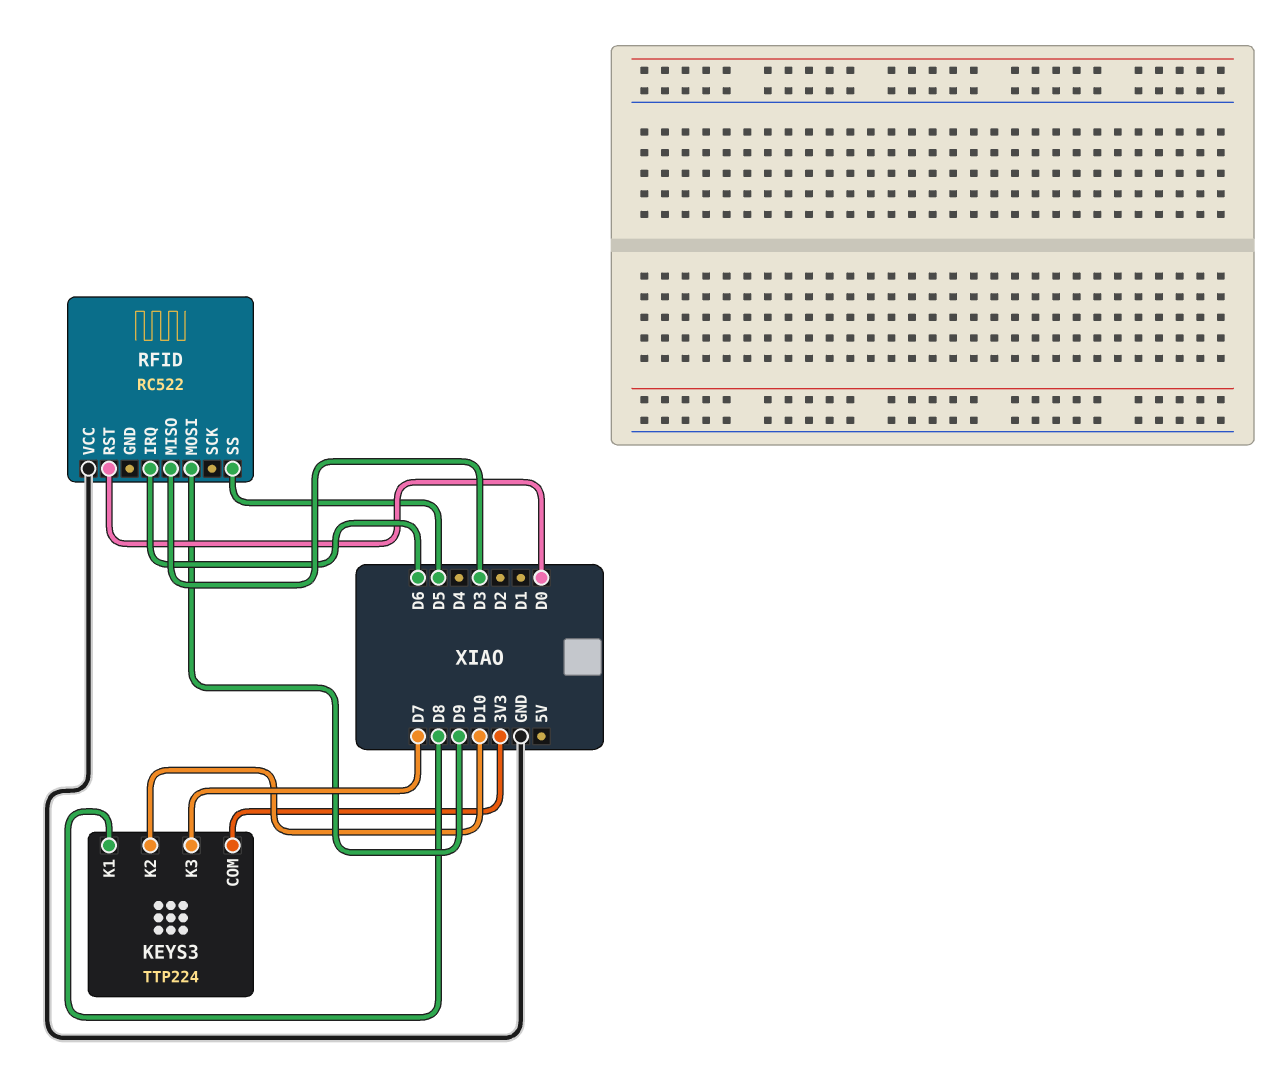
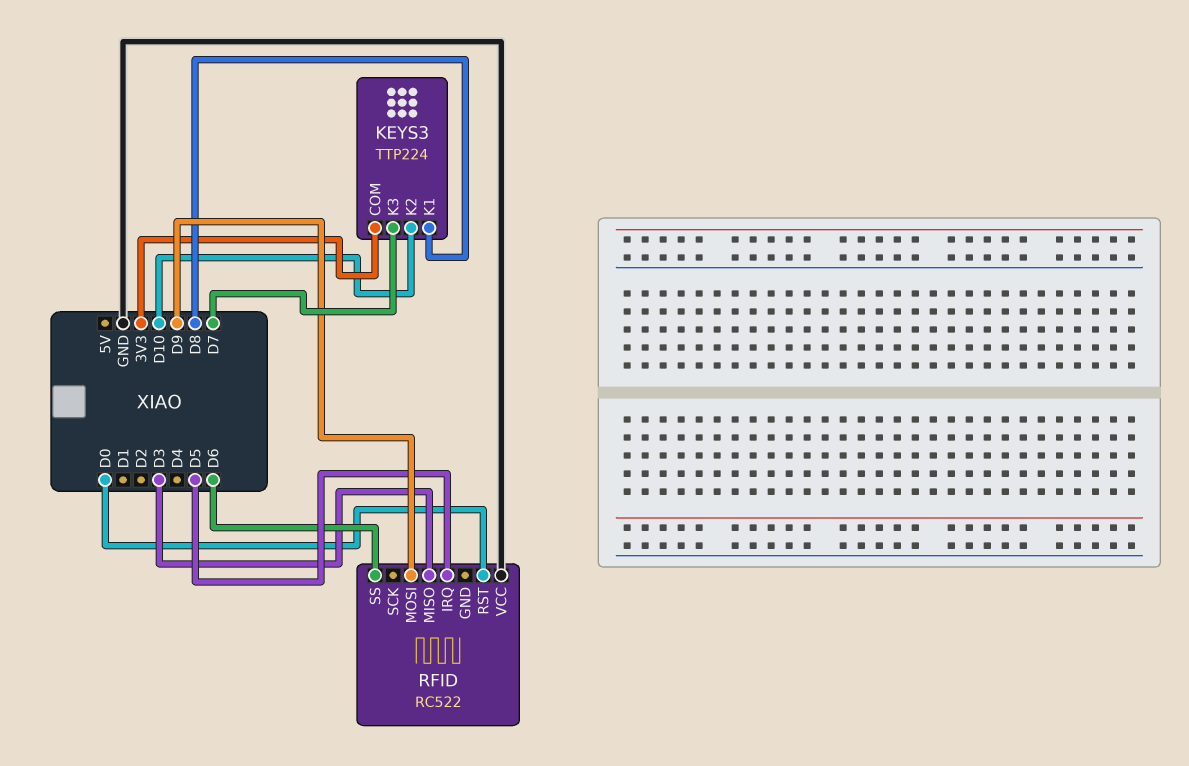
RFID pin IRQ: D6 -> D5
RFID pin SS: D5 -> D6

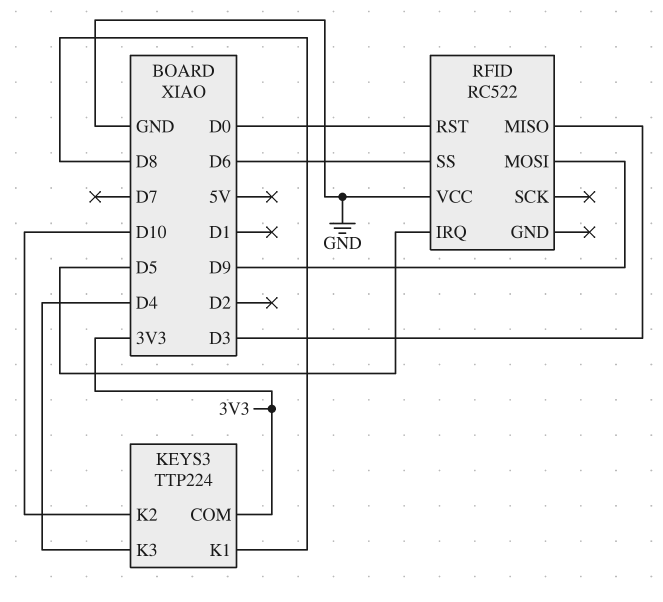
KEYS3 pin K3: D7 -> D4

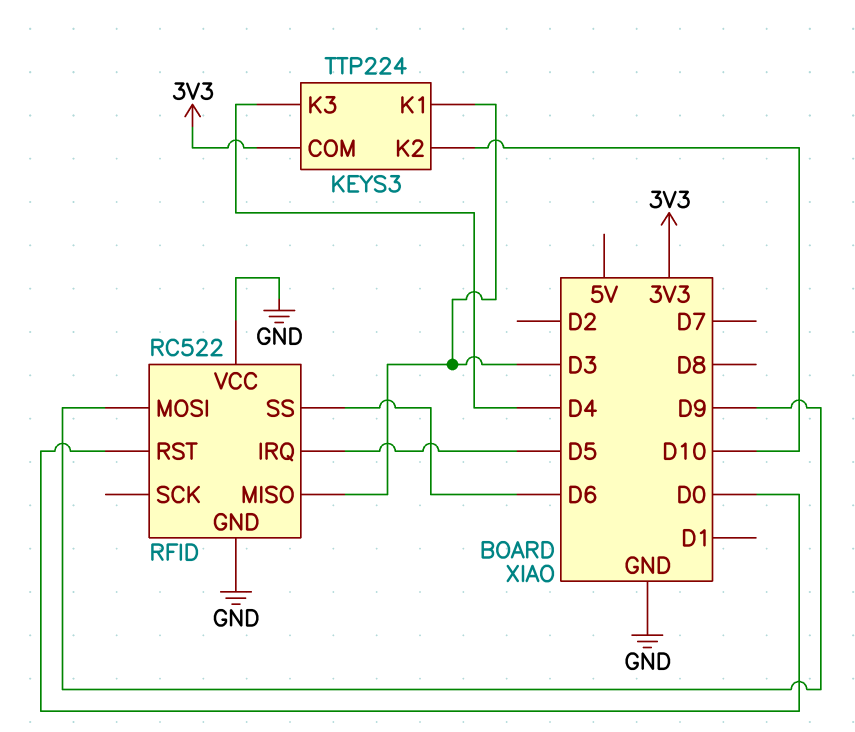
KEYS3 pin K1: D8 -> D3
RFID pin GND: none -> GND

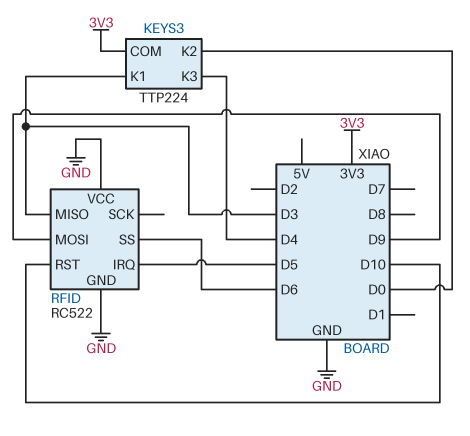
KEYS3 pin K2: D10 -> D0
RFID pin RST: D0 -> D10

